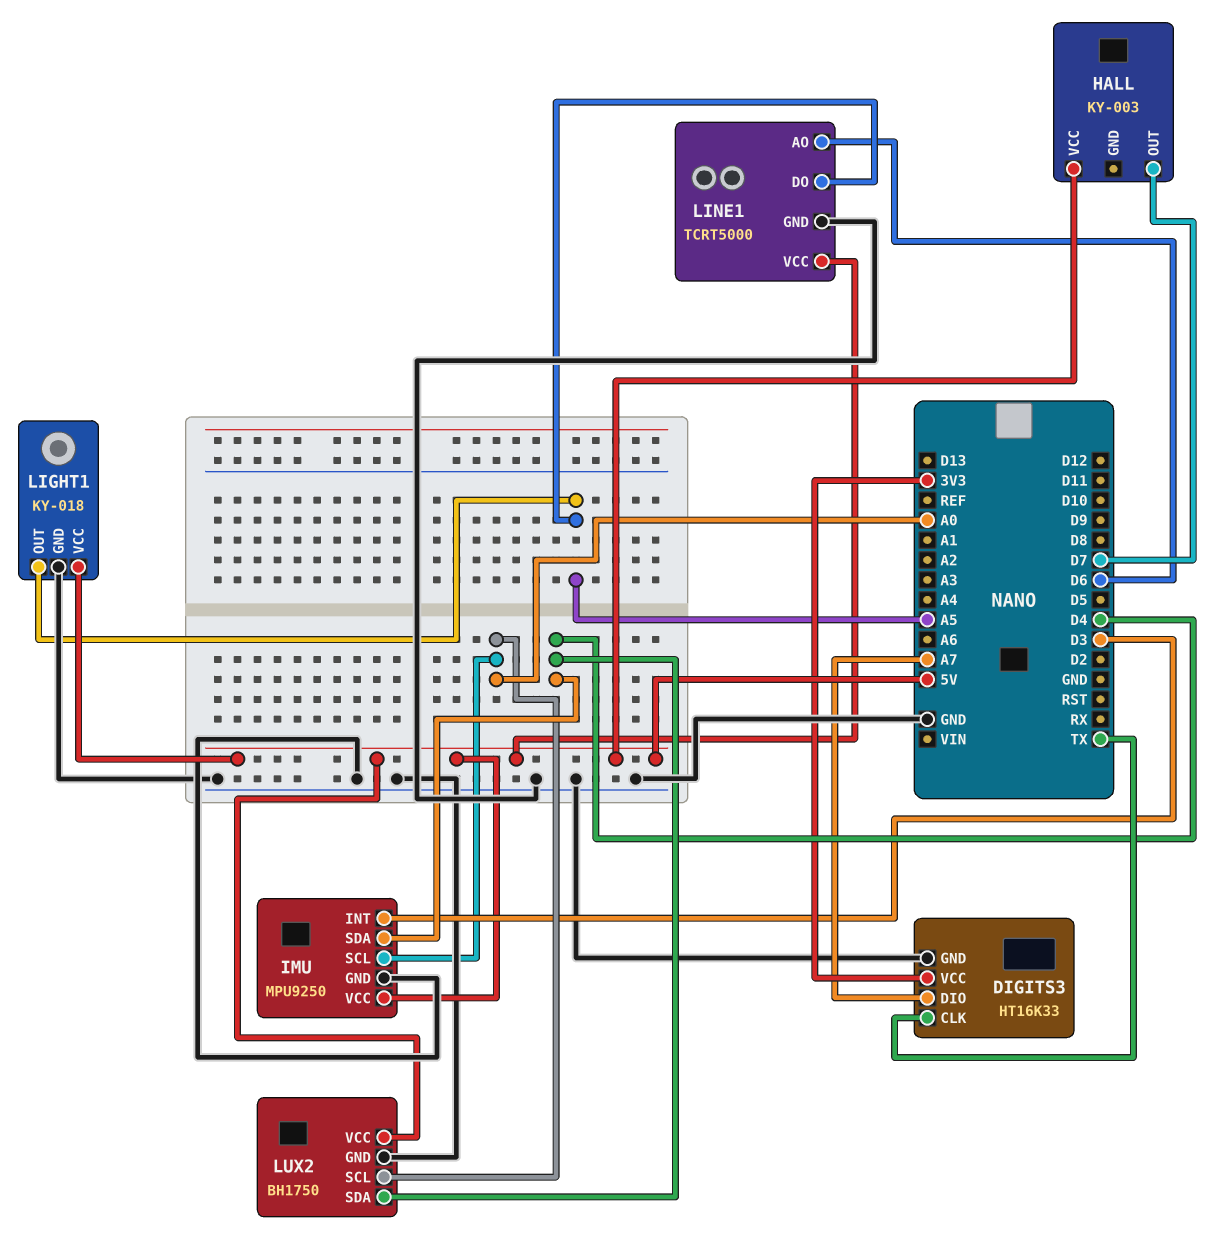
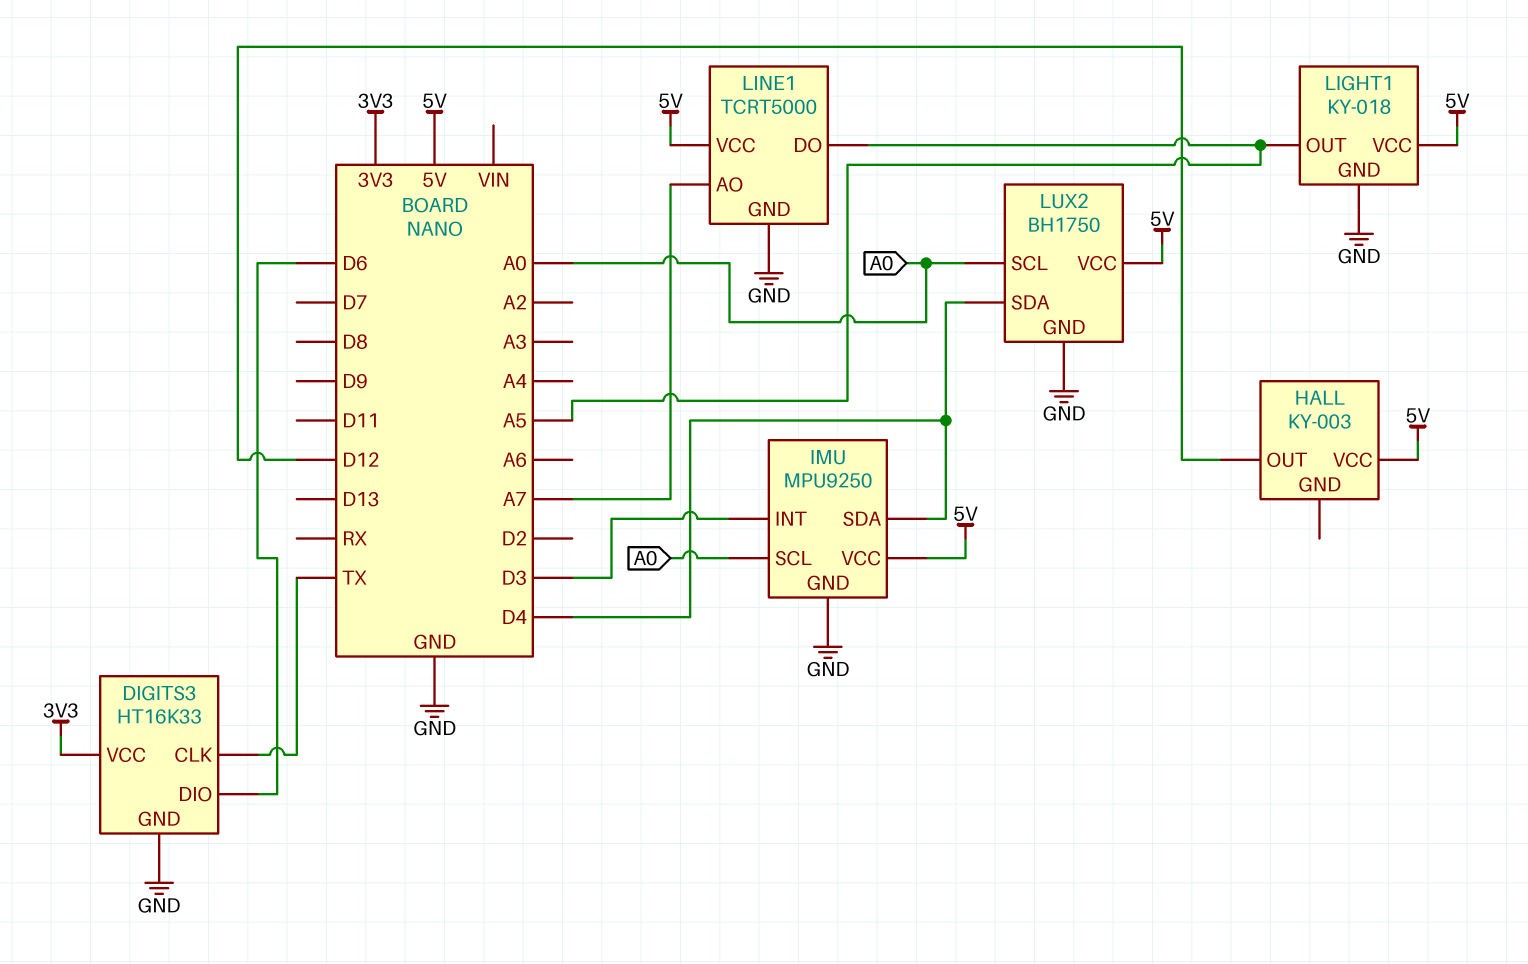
DIGITS3 pin DIO: A7 -> D6
HALL pin OUT: D7 -> D12
LINE1 pin AO: D6 -> A7

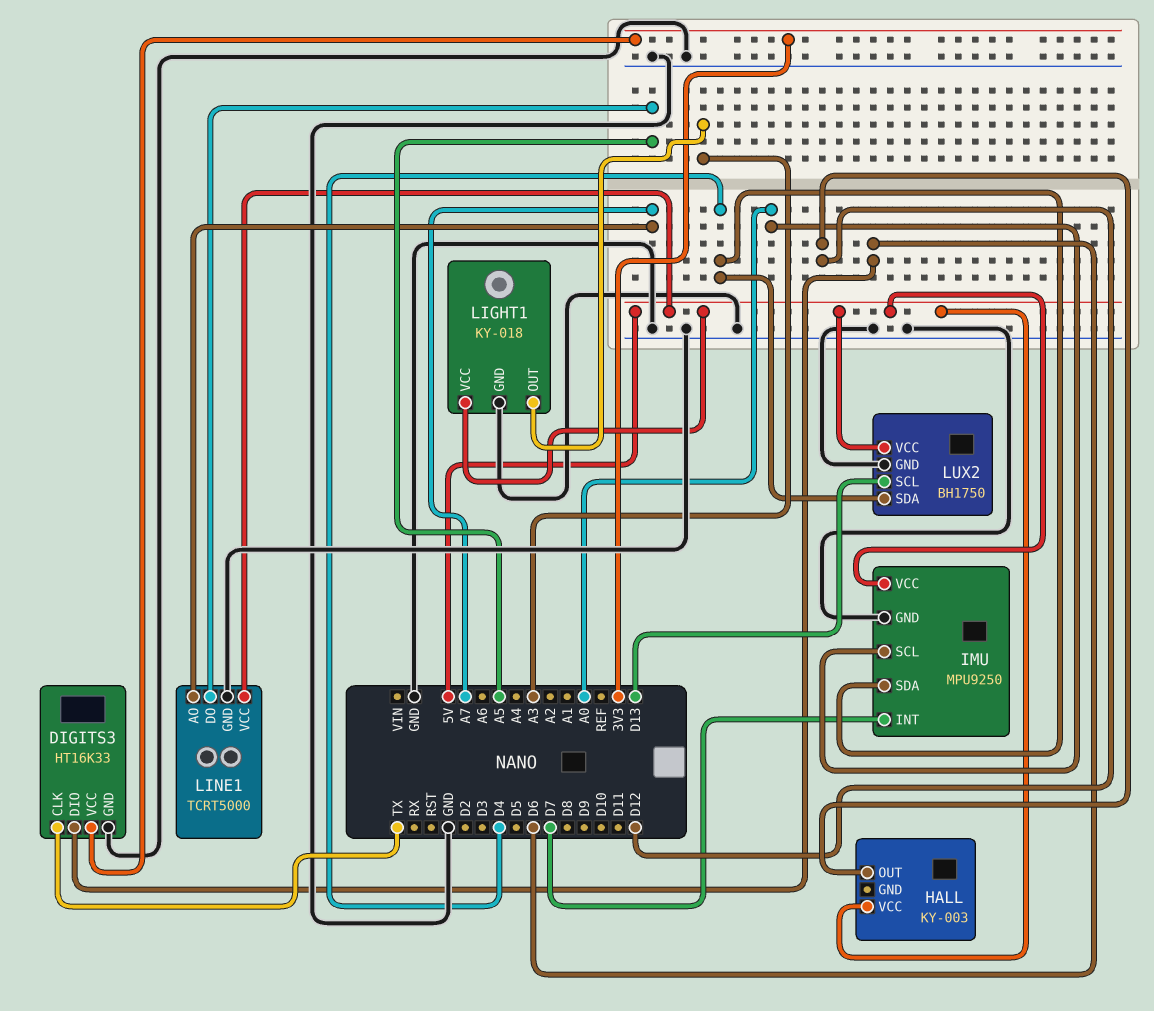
IMU pin INT: D3 -> D7
LIGHT1 pin OUT: A5 -> A3
LUX2 pin SCL: A0 -> D13

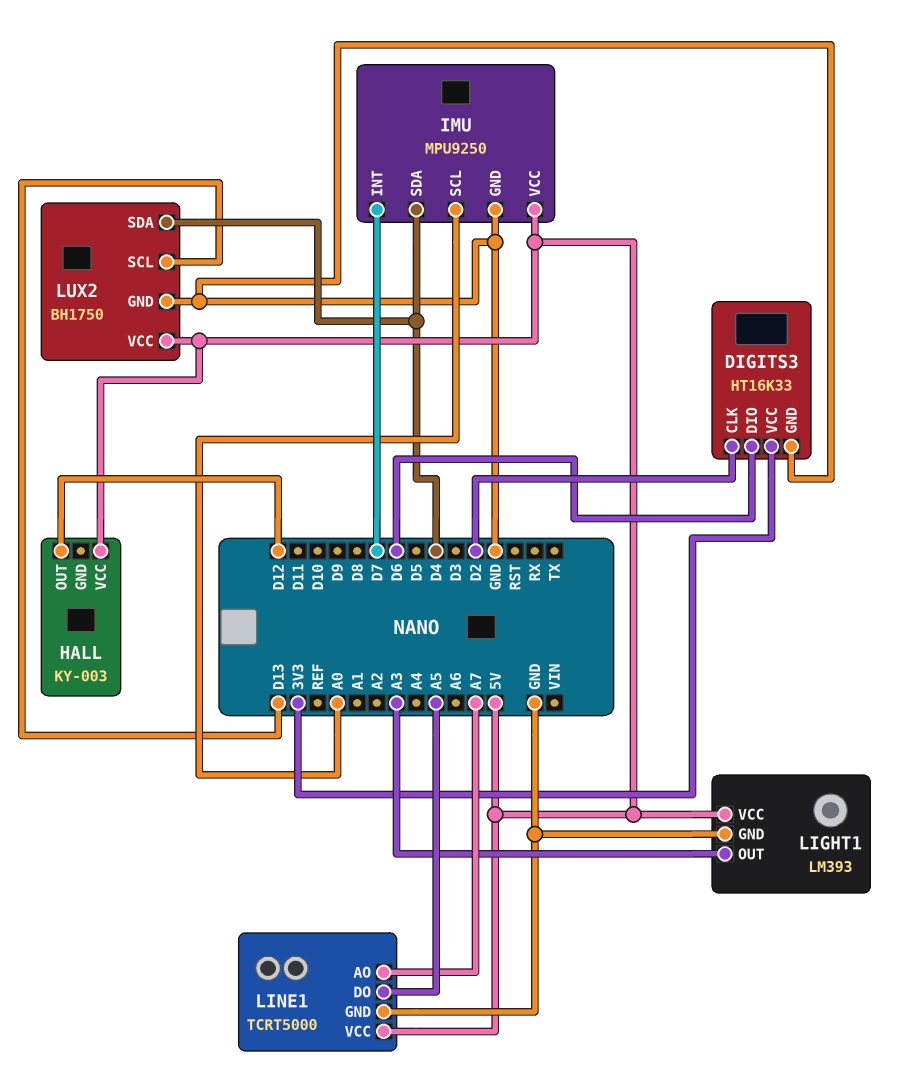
DIGITS3 pin CLK: TX -> D2
LIGHT1: KY-018 -> LM393

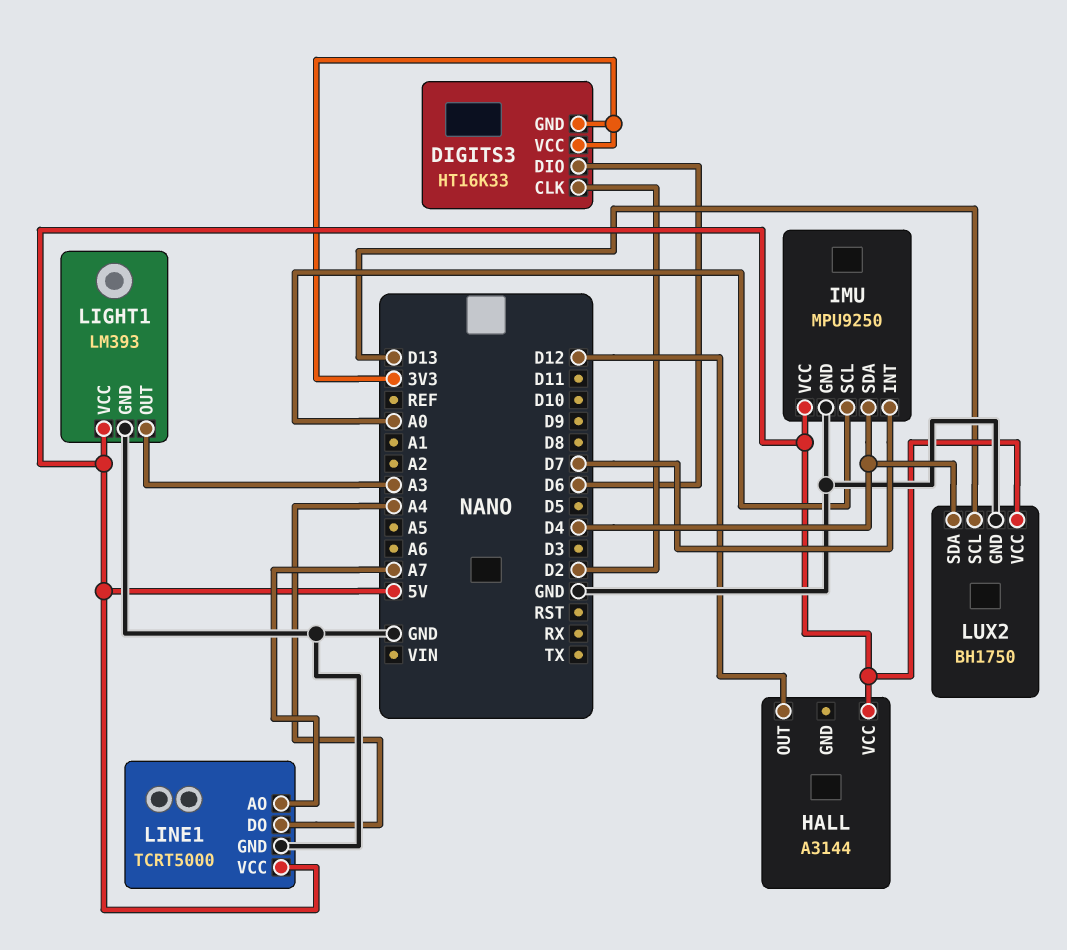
DIGITS3 pin GND: GND -> 3V3
HALL: KY-003 -> A3144
LINE1 pin DO: A5 -> A4

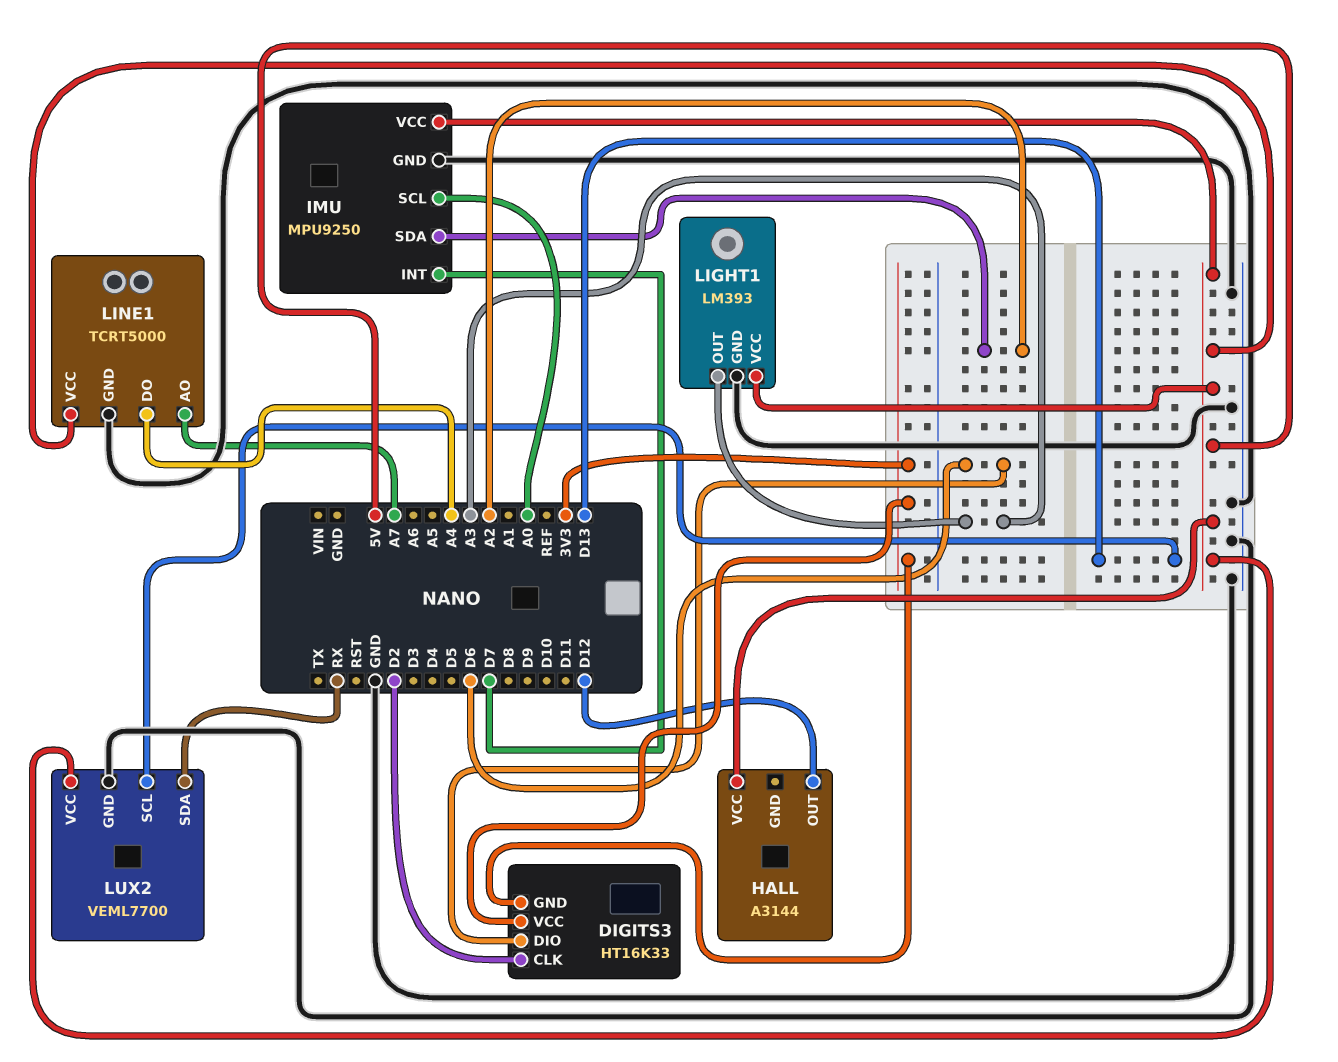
IMU pin SDA: D4 -> A2
LUX2: BH1750 -> VEML7700
LUX2 pin SDA: D4 -> RX

